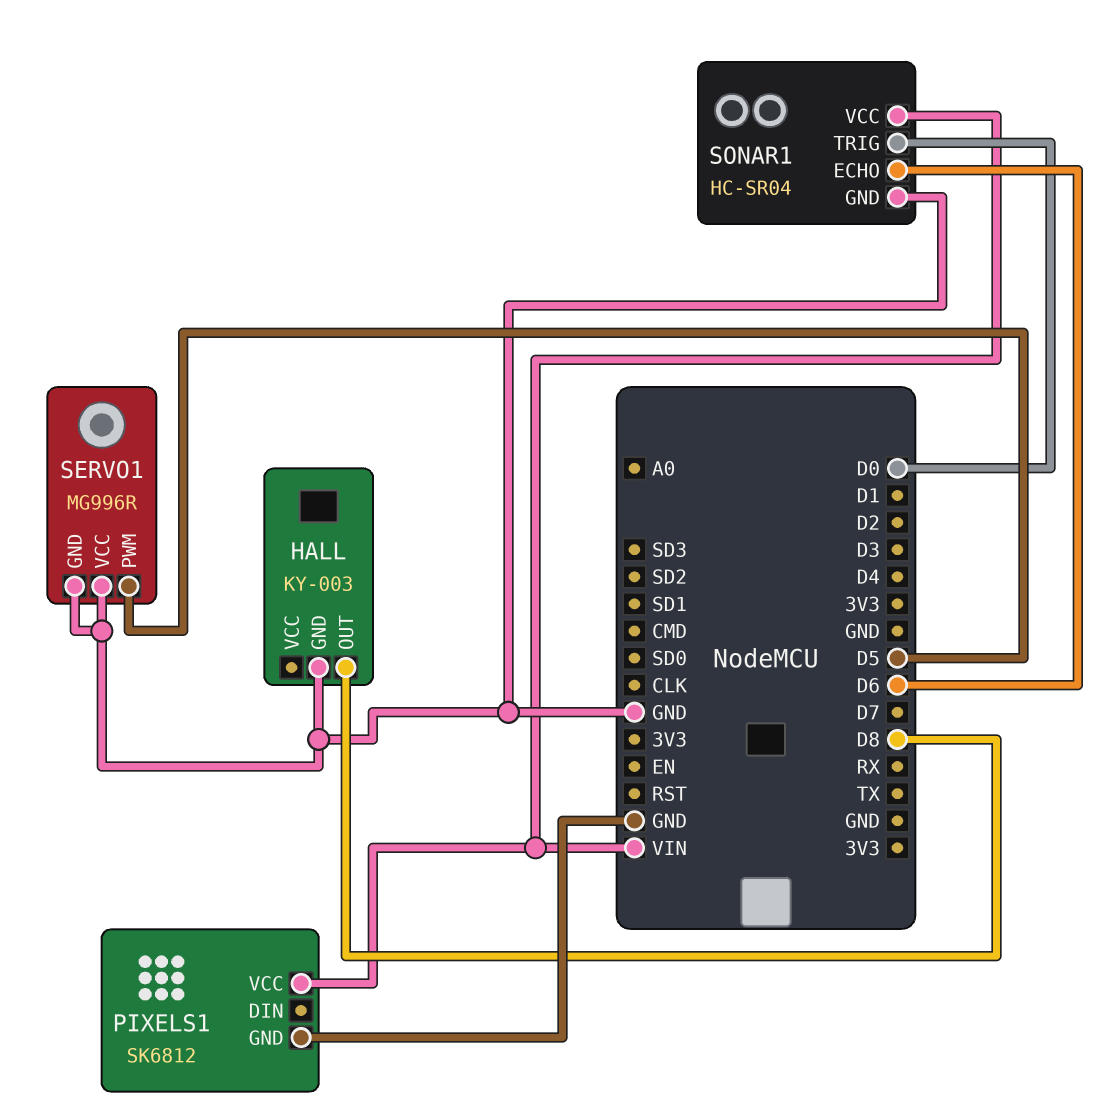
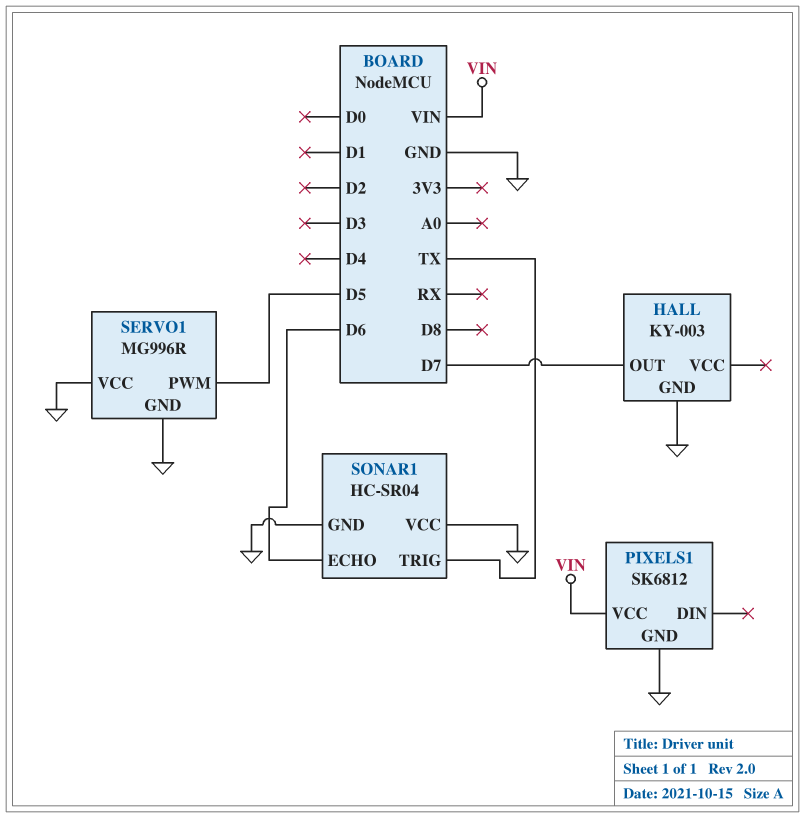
HALL pin OUT: D8 -> D7
SONAR1 pin TRIG: D0 -> TX
SONAR1 pin VCC: VIN -> GND

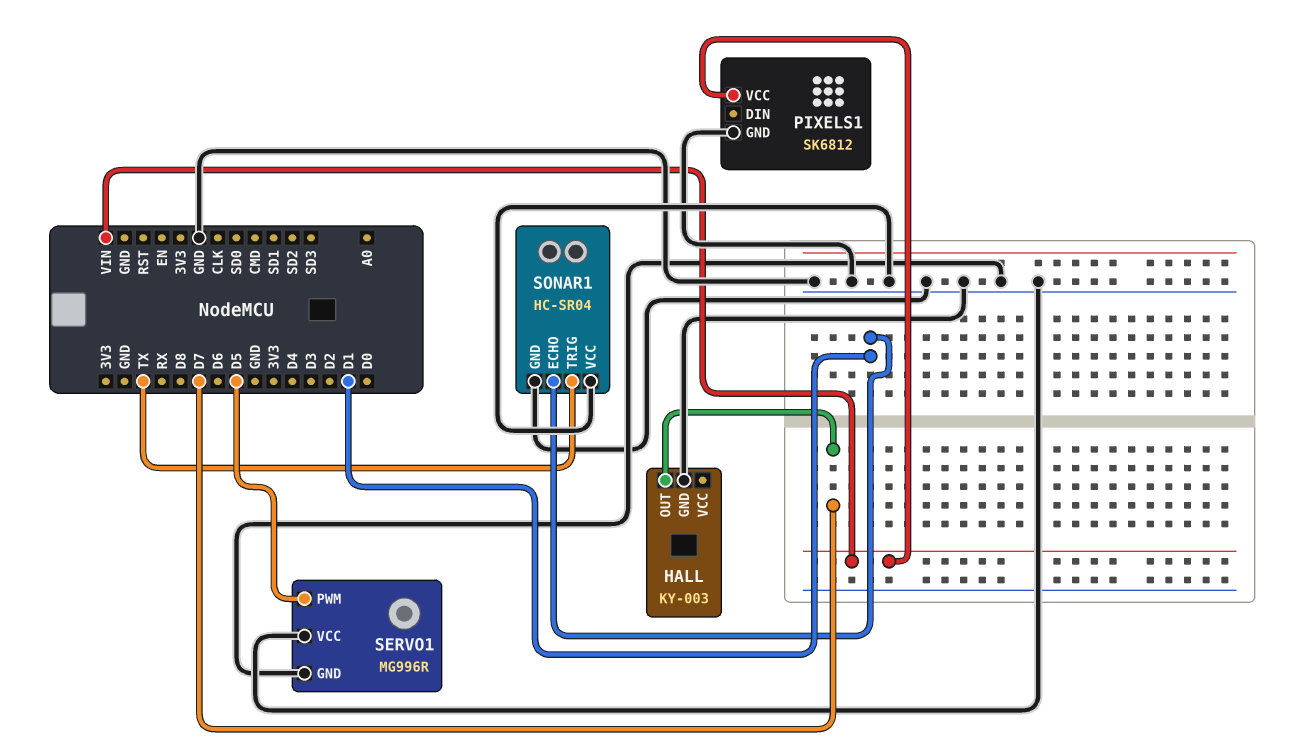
SONAR1 pin ECHO: D6 -> D1

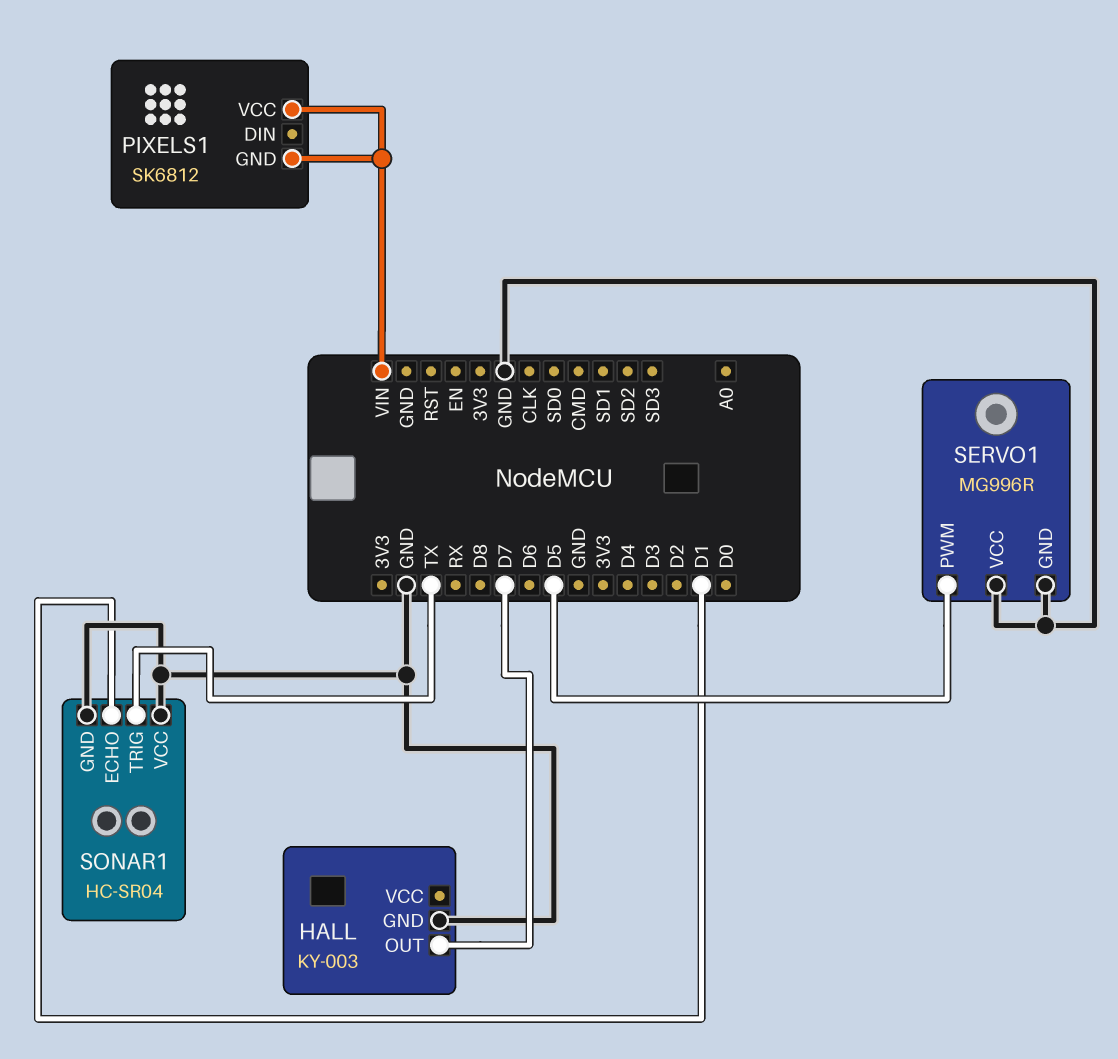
PIXELS1 pin GND: GND -> VIN

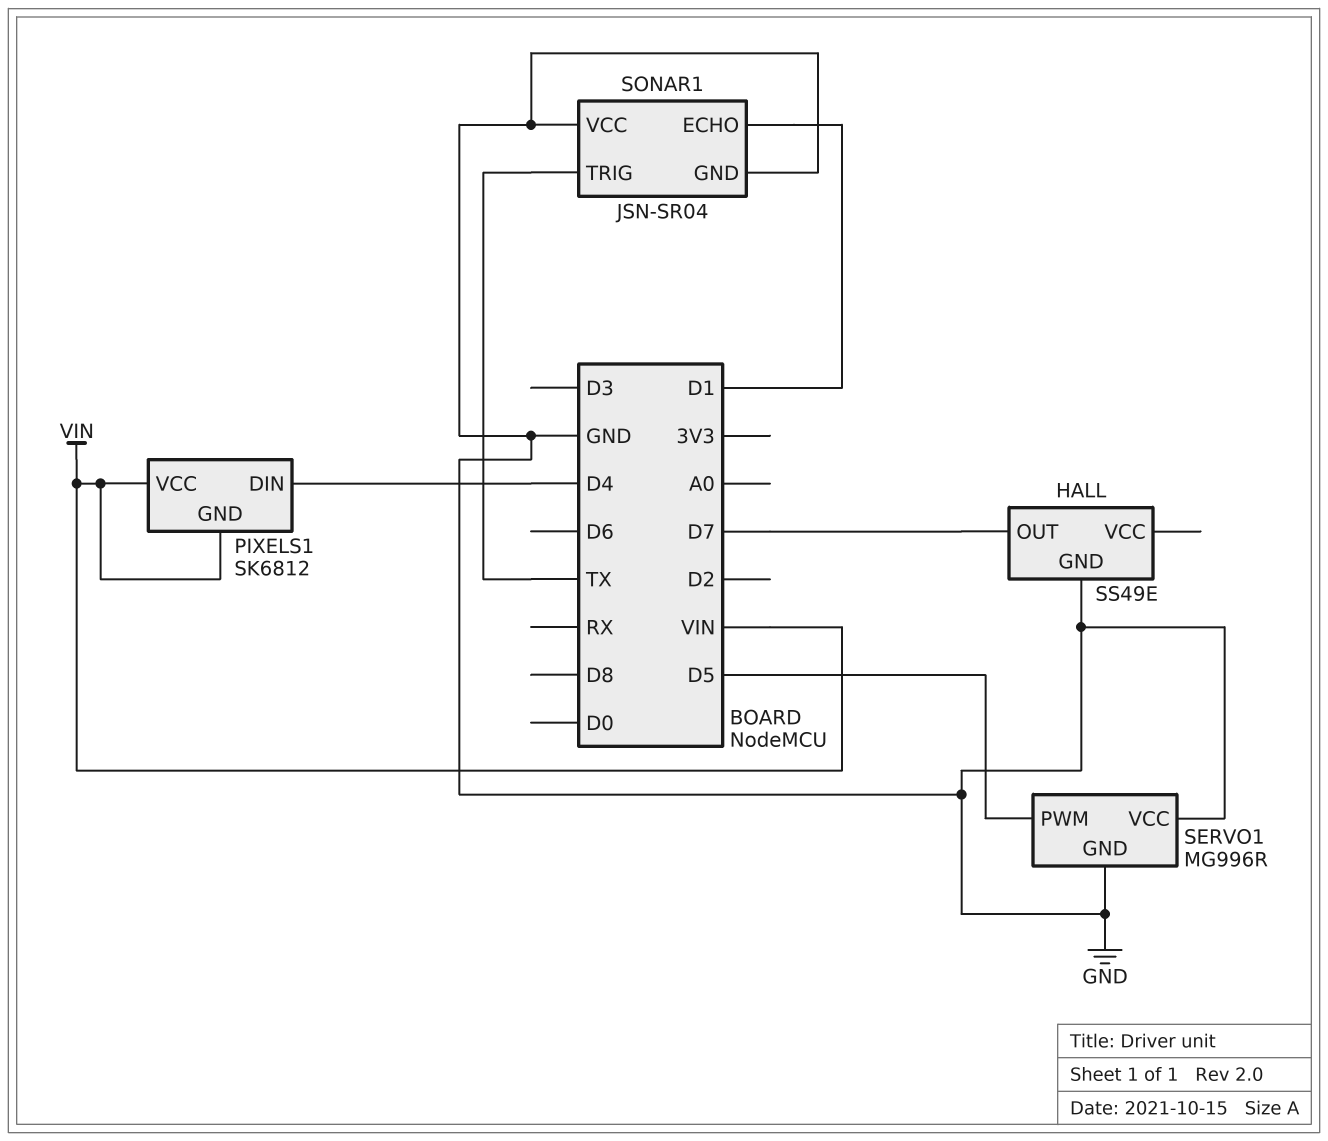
HALL: KY-003 -> SS49E
PIXELS1 pin DIN: none -> D4
SONAR1: HC-SR04 -> JSN-SR04

